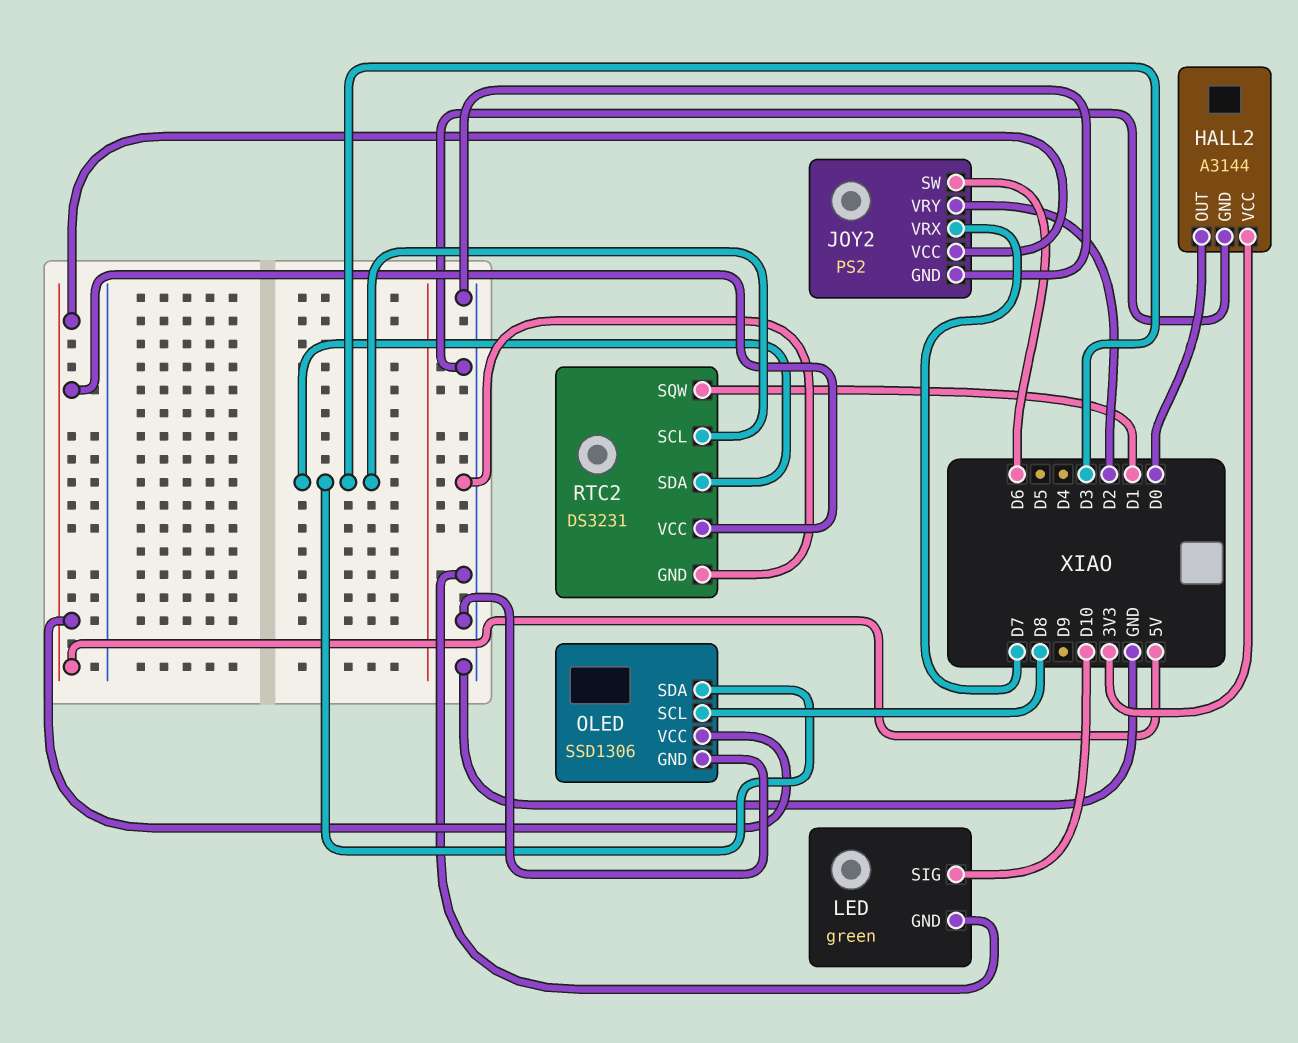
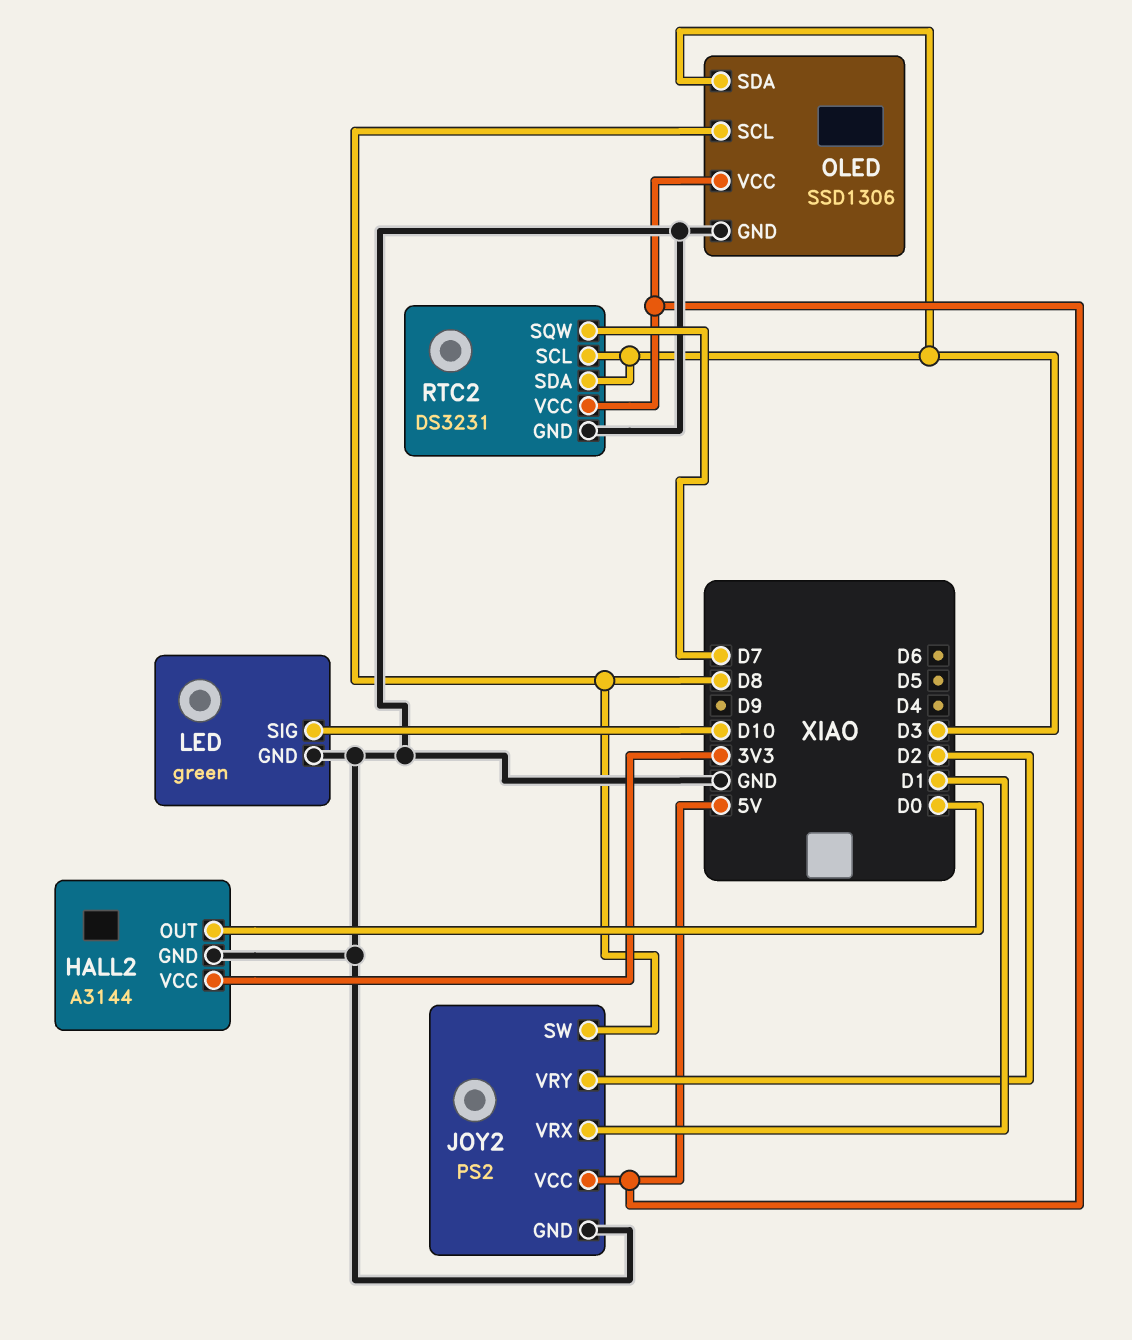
JOY2 pin SW: D6 -> D8
JOY2 pin VRX: D7 -> D1
RTC2 pin SQW: D1 -> D7

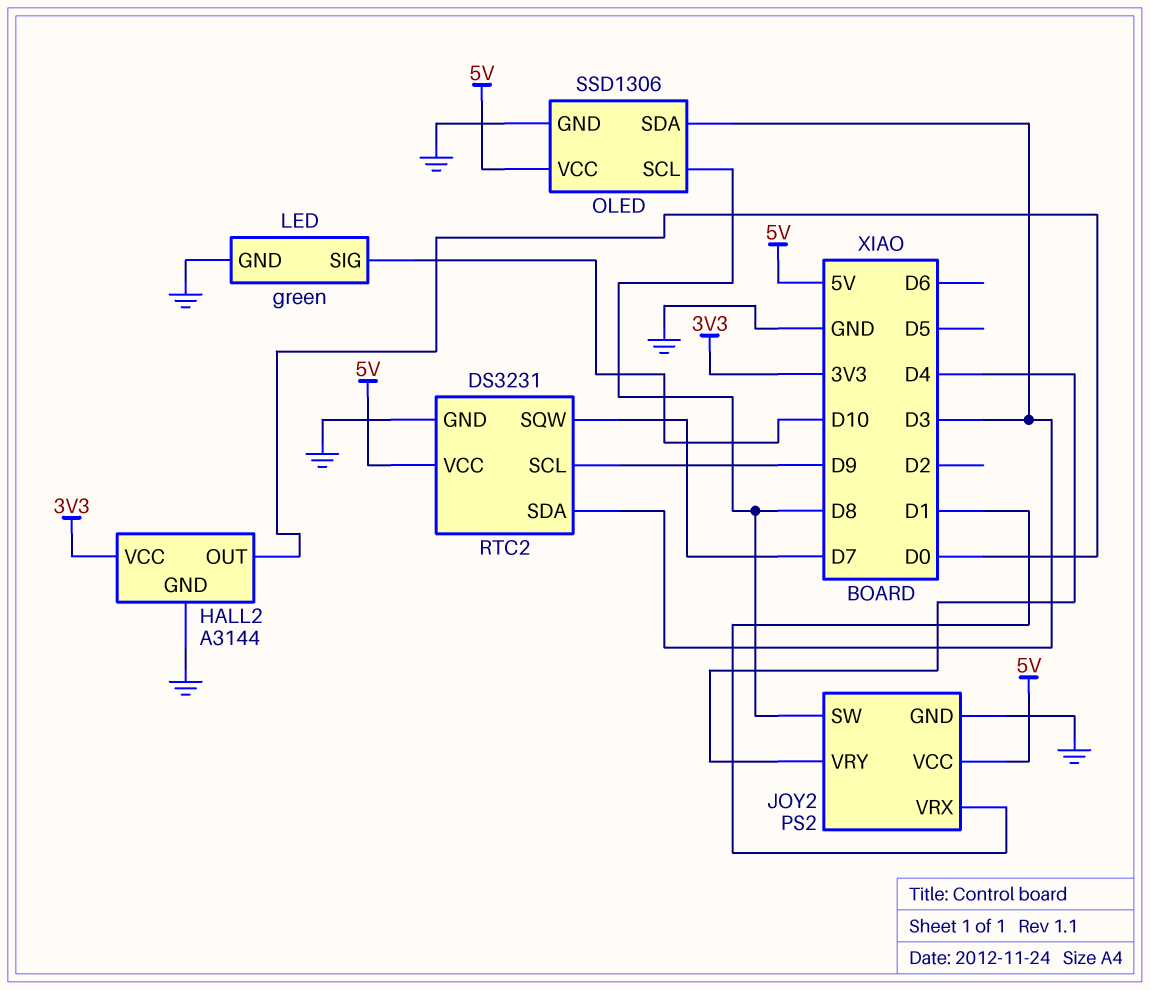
JOY2 pin VRY: D2 -> D4
RTC2 pin SCL: D3 -> D9

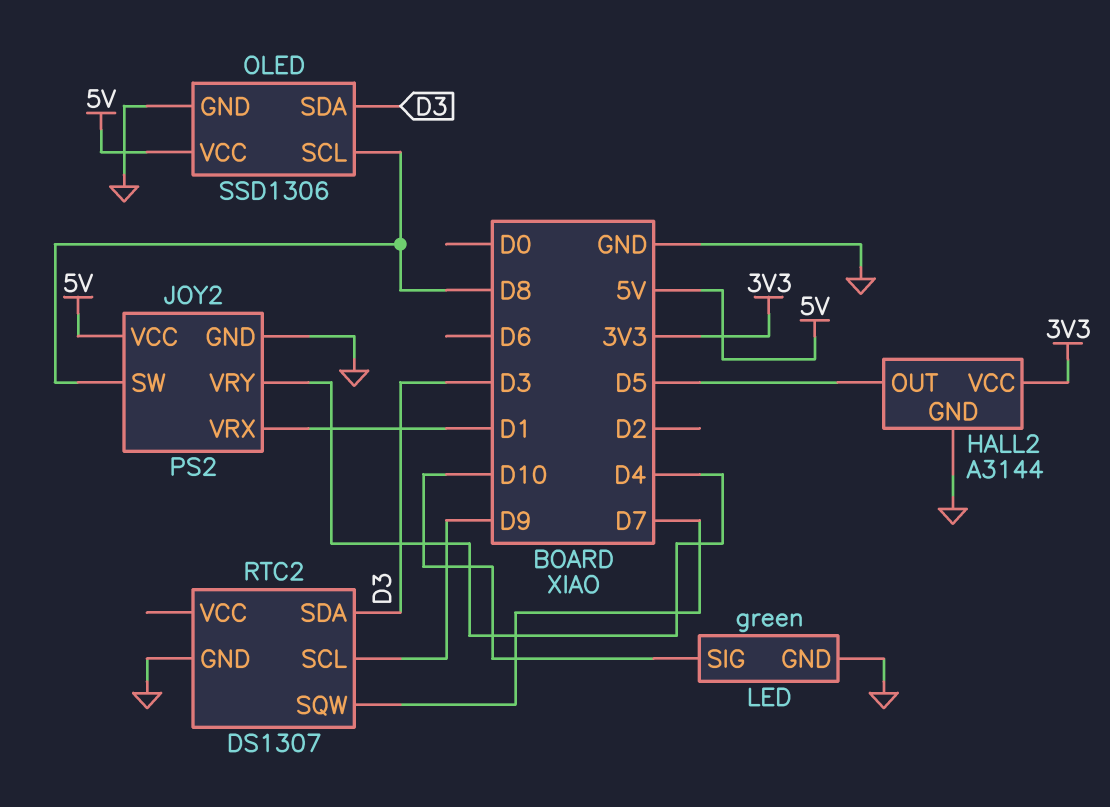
HALL2 pin OUT: D0 -> D5
RTC2: DS3231 -> DS1307
RTC2 pin VCC: 5V -> none

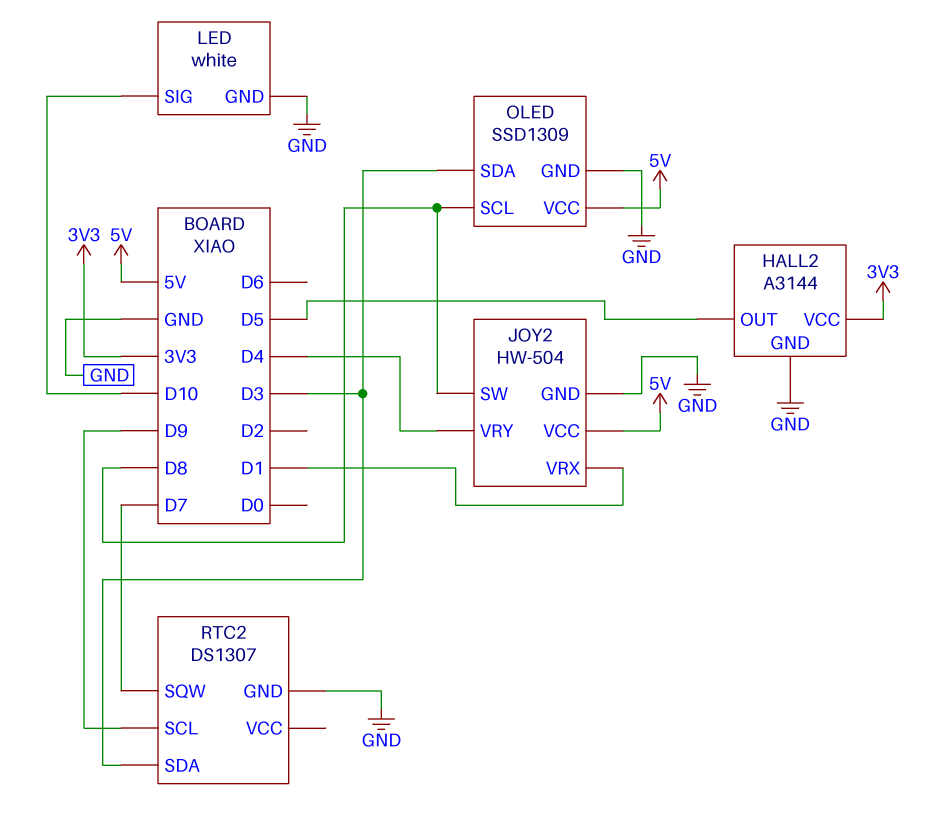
JOY2: PS2 -> HW-504
LED: green -> white
OLED: SSD1306 -> SSD1309

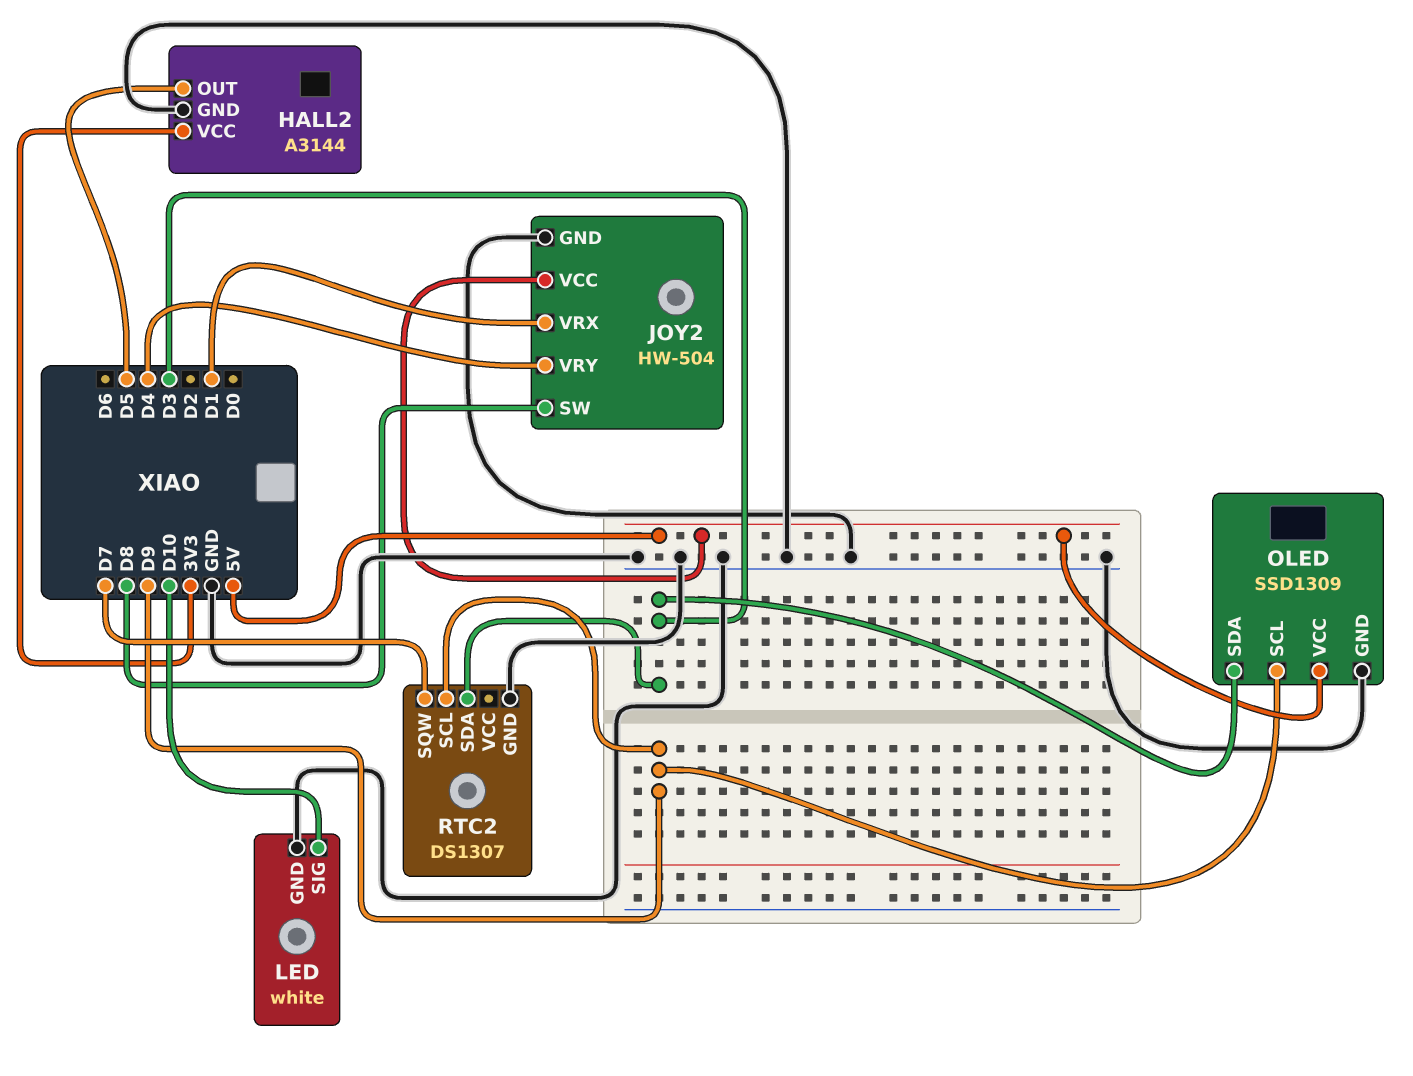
OLED pin SCL: D8 -> D9

